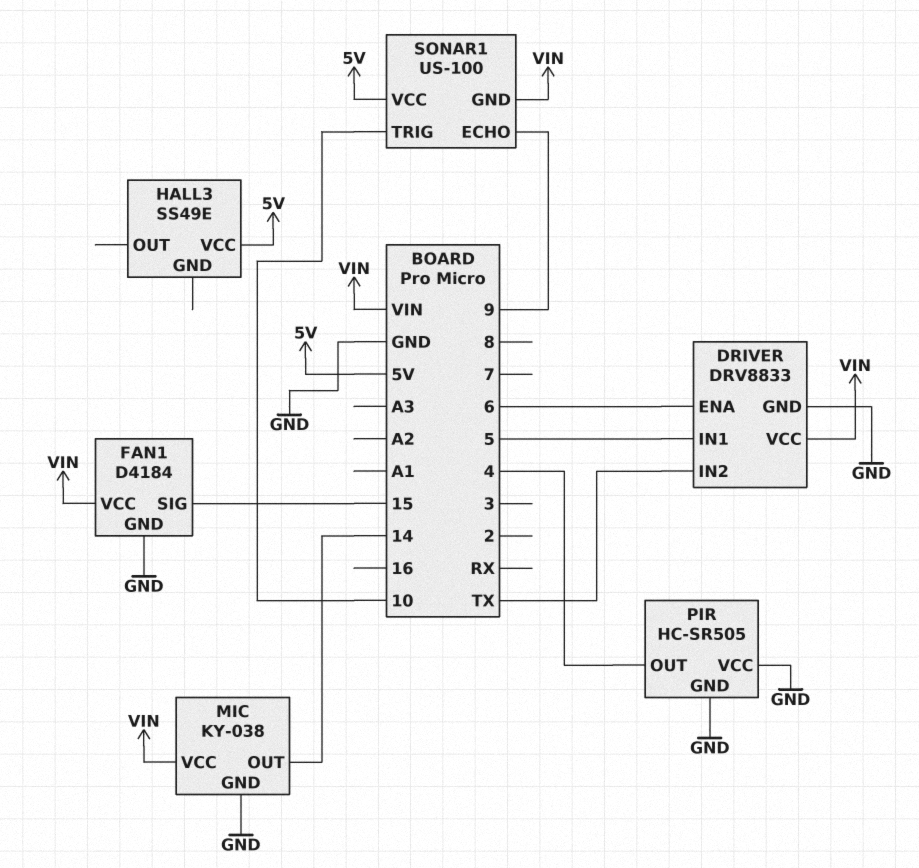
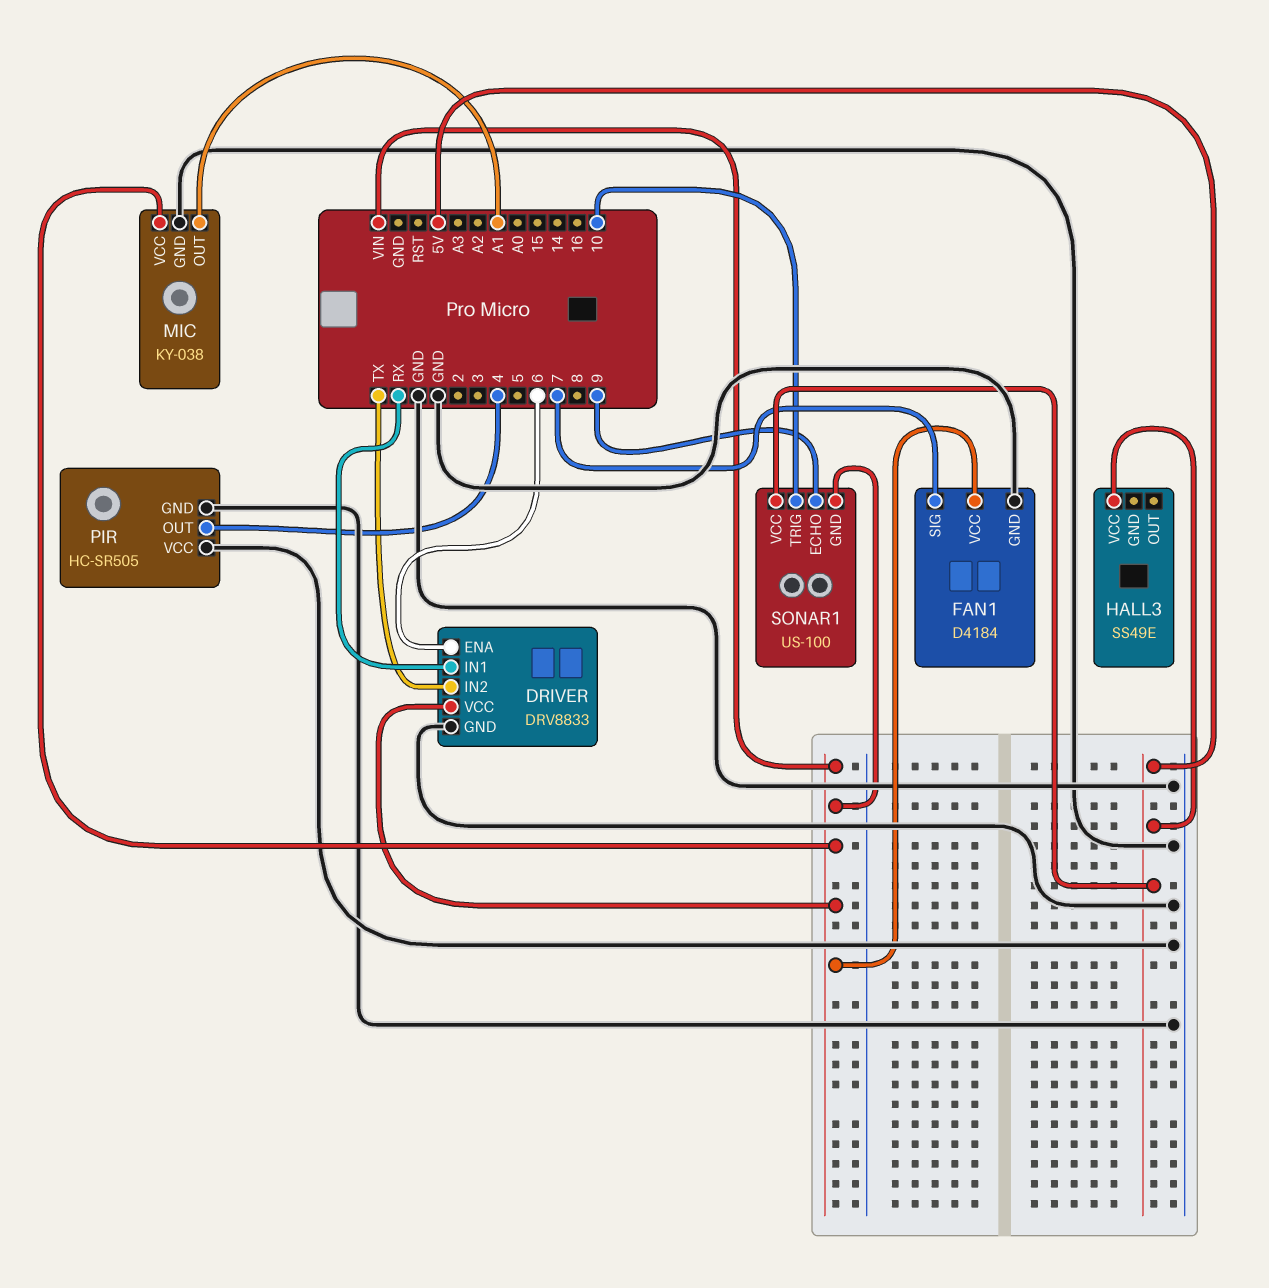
DRIVER pin IN1: 5 -> RX
FAN1 pin SIG: 15 -> 7
MIC pin OUT: 14 -> A1

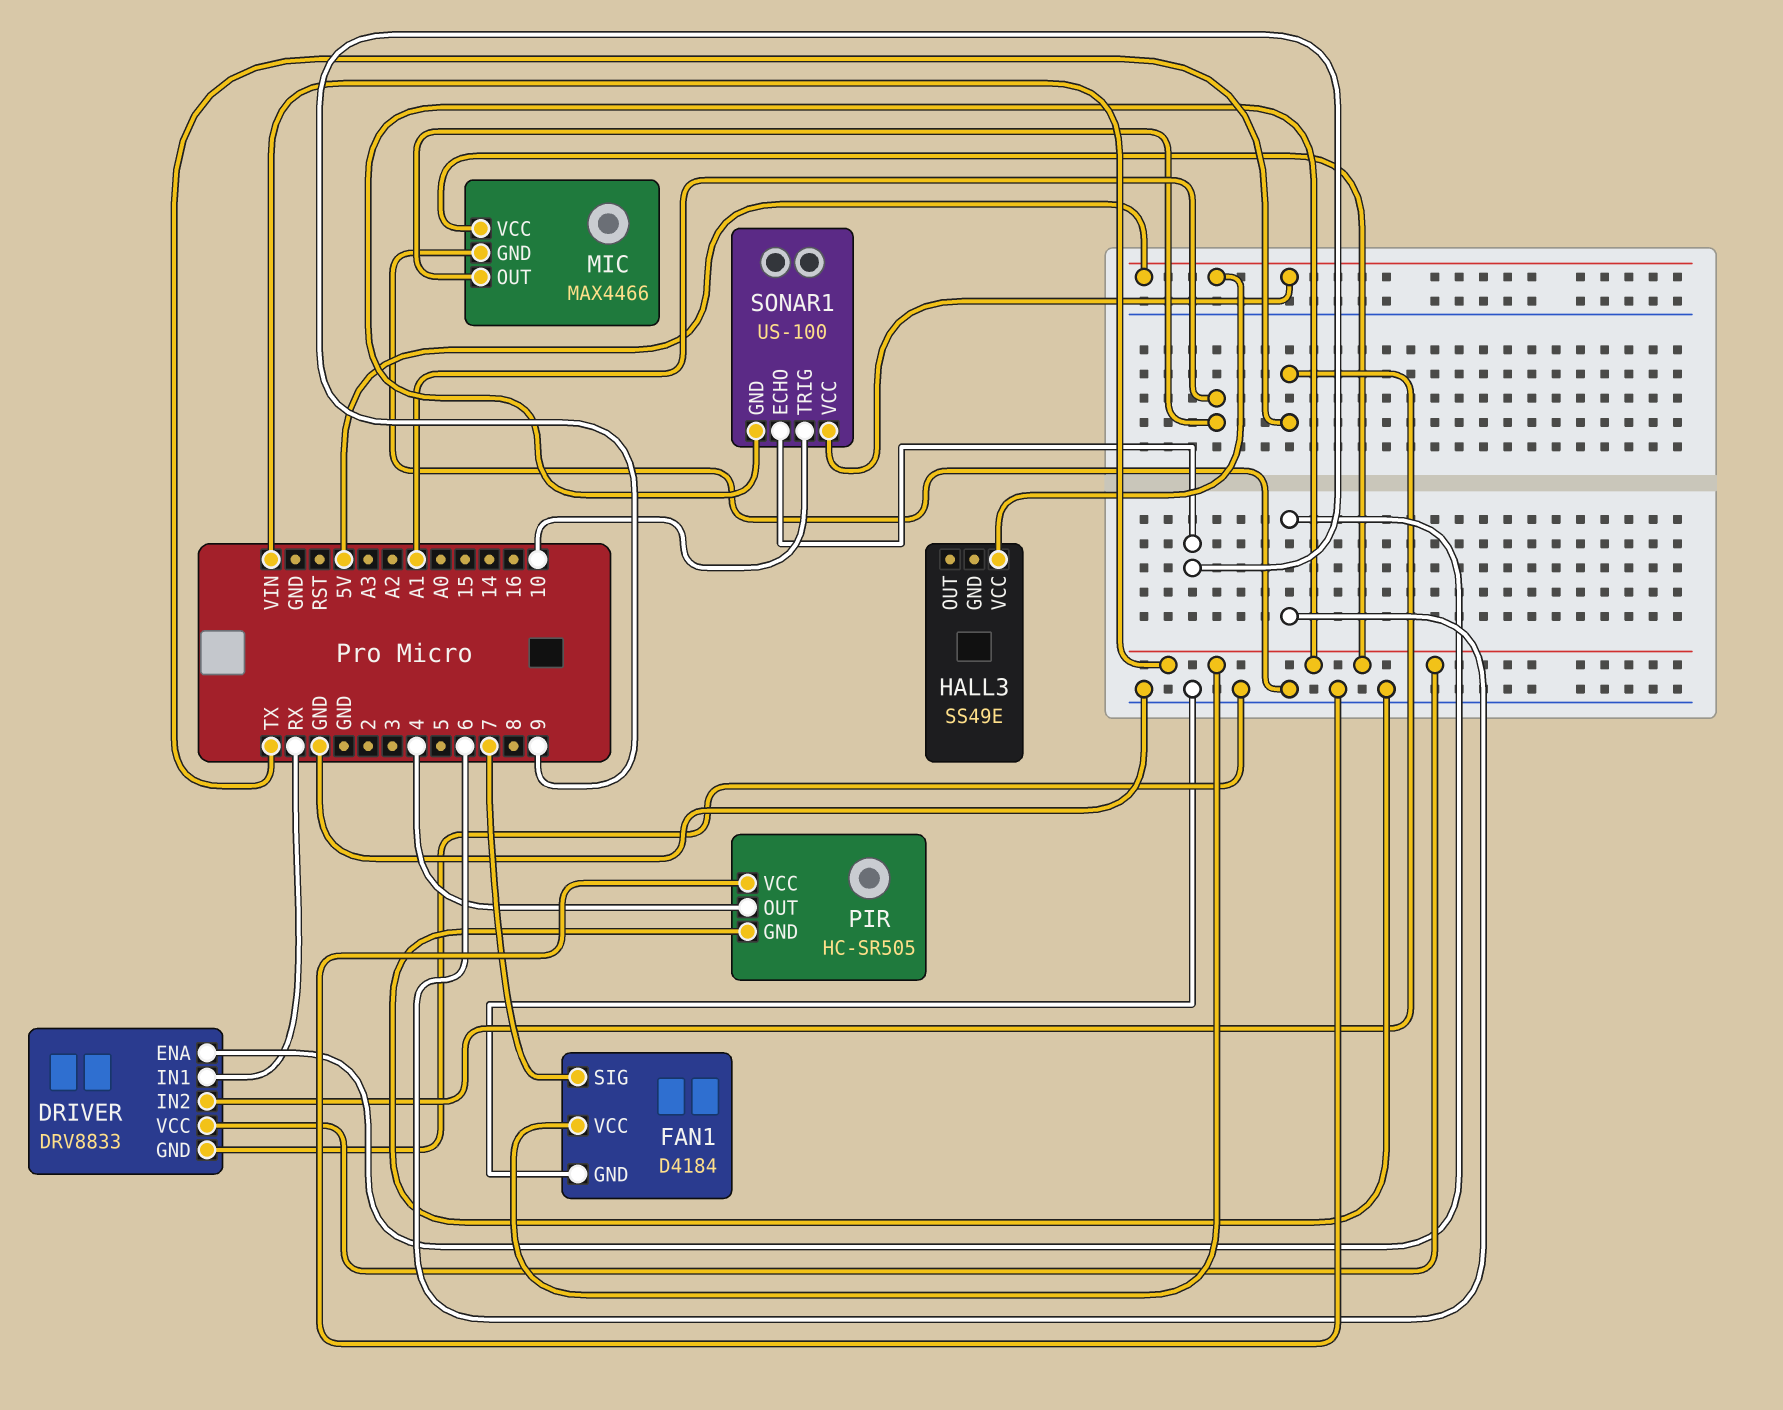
MIC: KY-038 -> MAX4466

